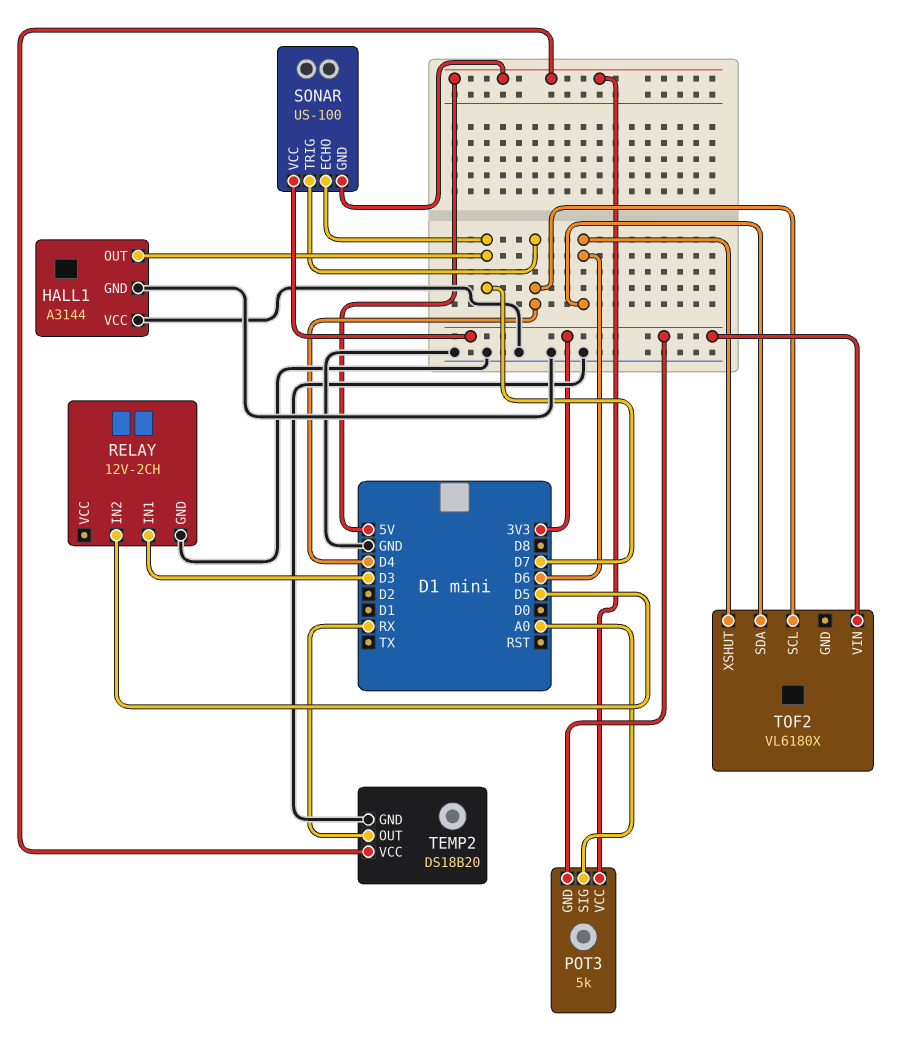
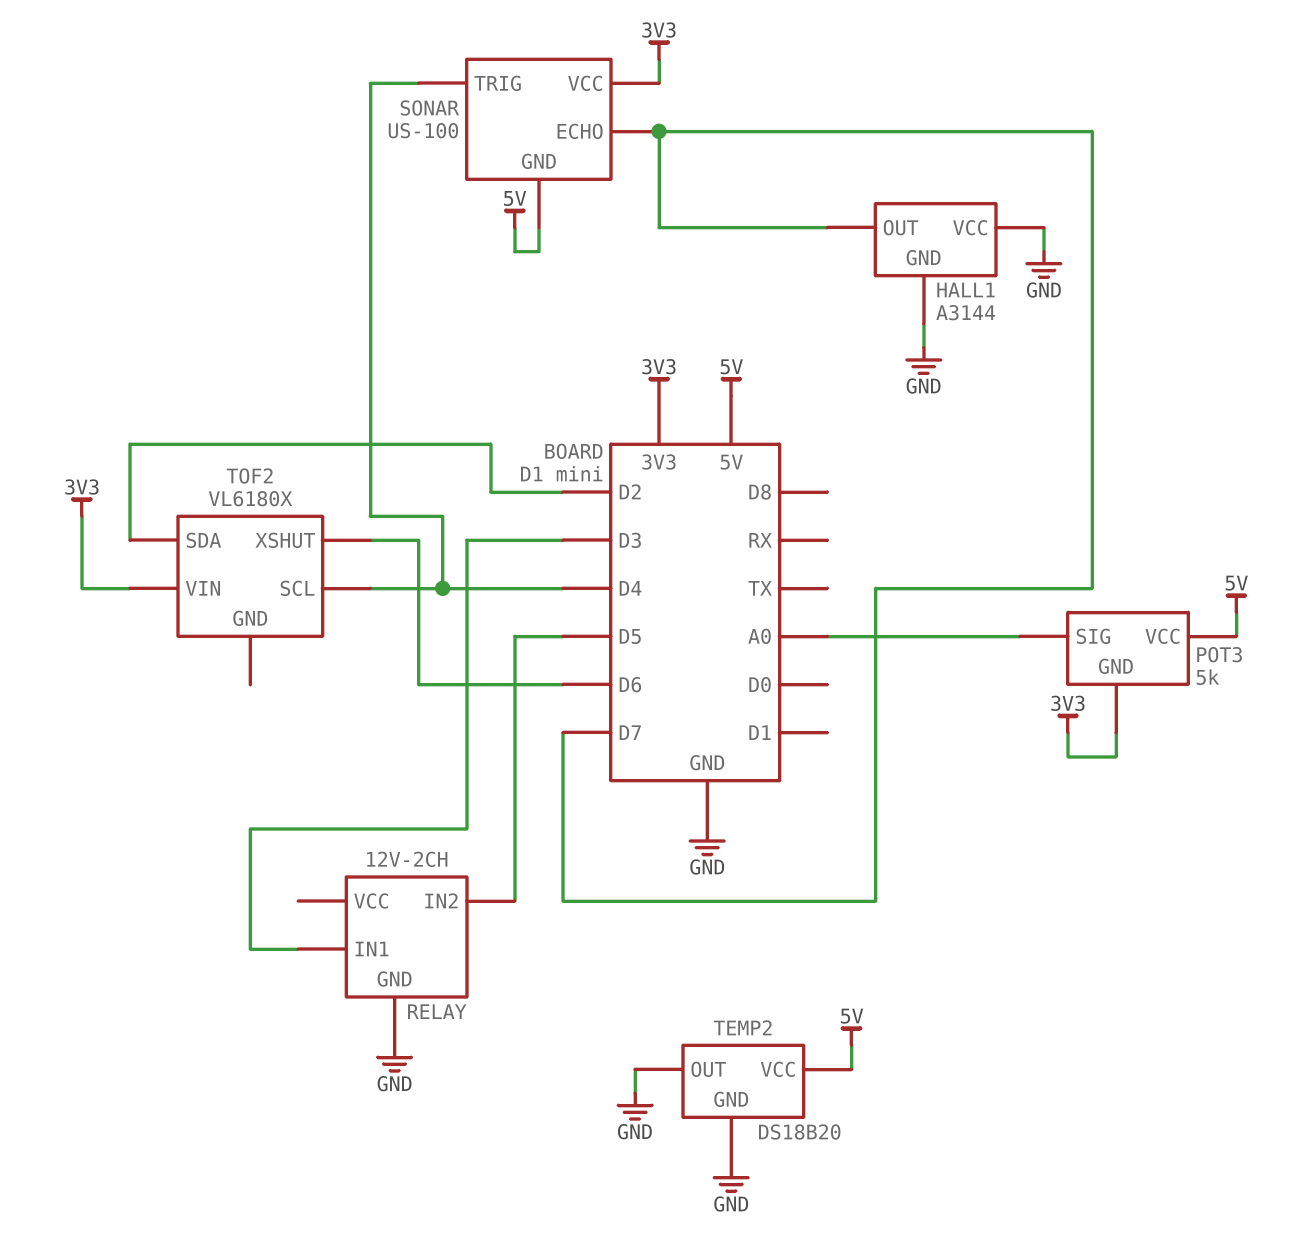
TEMP2 pin OUT: RX -> GND
TOF2 pin SDA: D6 -> D2

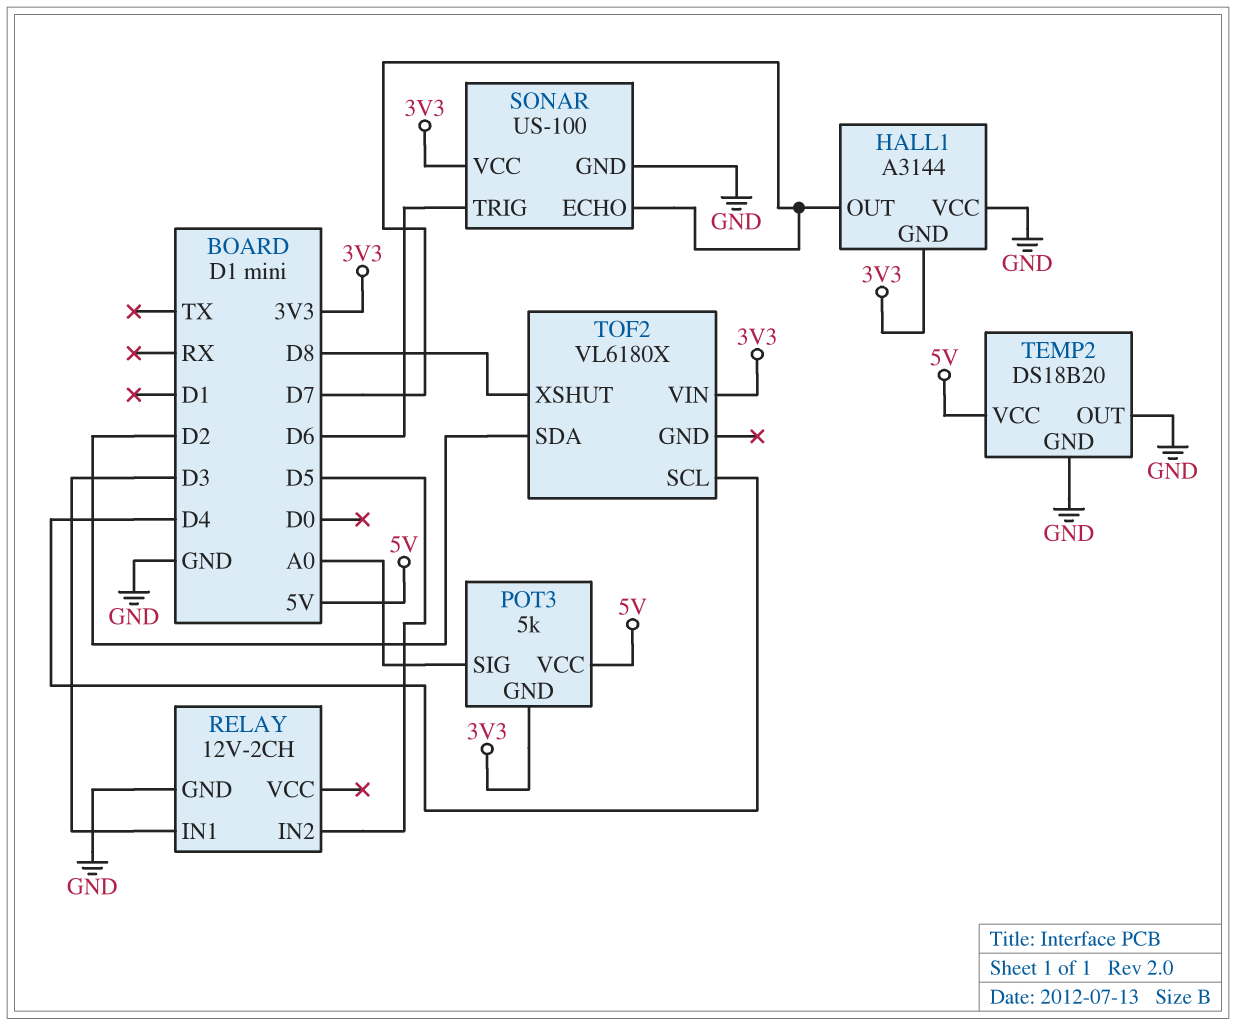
HALL1 pin GND: GND -> 3V3
SONAR pin GND: 5V -> GND
SONAR pin TRIG: D4 -> D6
TOF2 pin XSHUT: D6 -> D8

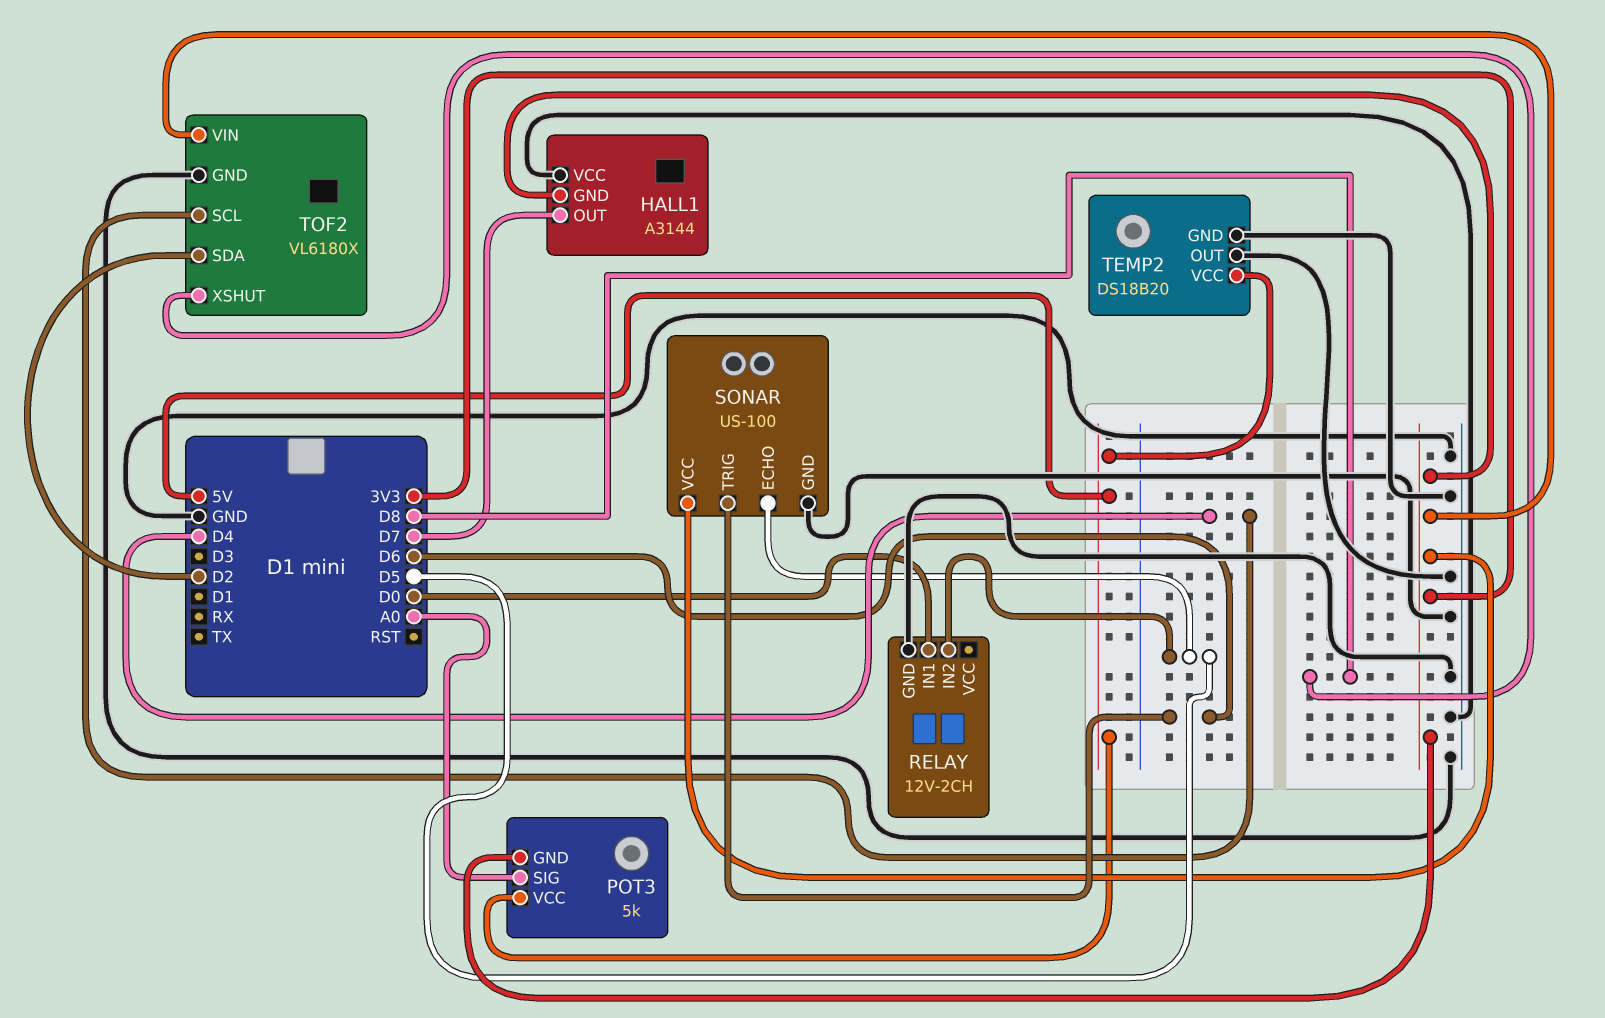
RELAY pin IN1: D3 -> D0
SONAR pin ECHO: D7 -> D5
TOF2 pin GND: none -> GND

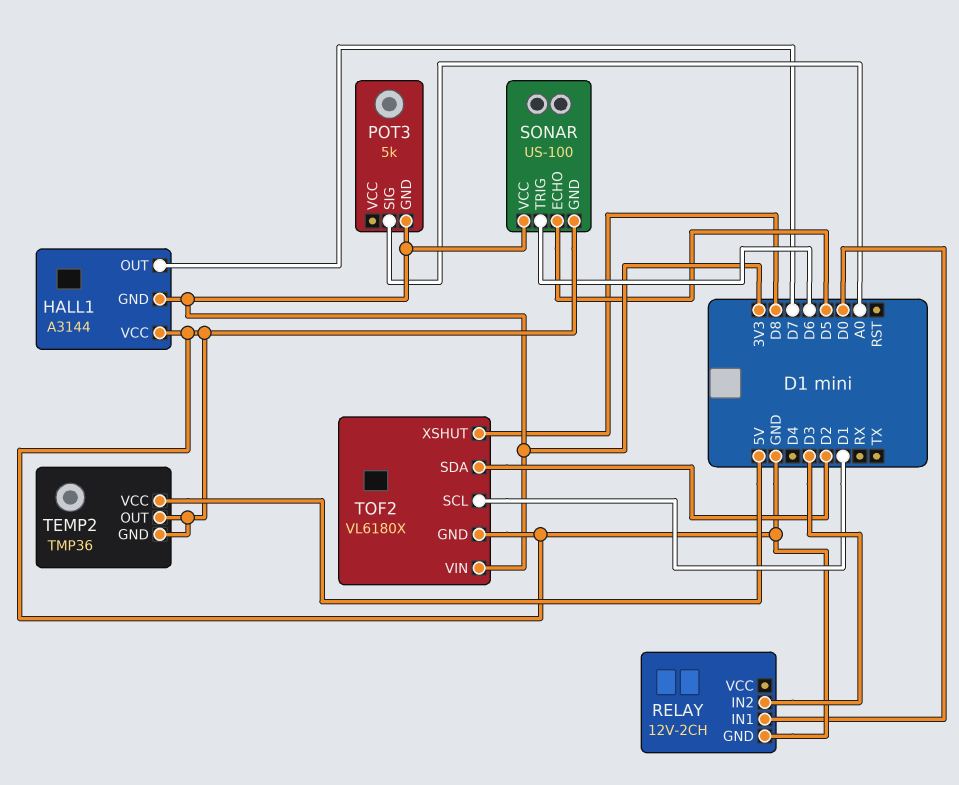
POT3 pin VCC: 5V -> none
RELAY pin IN2: D5 -> D3
TEMP2: DS18B20 -> TMP36
TOF2 pin SCL: D4 -> D1

